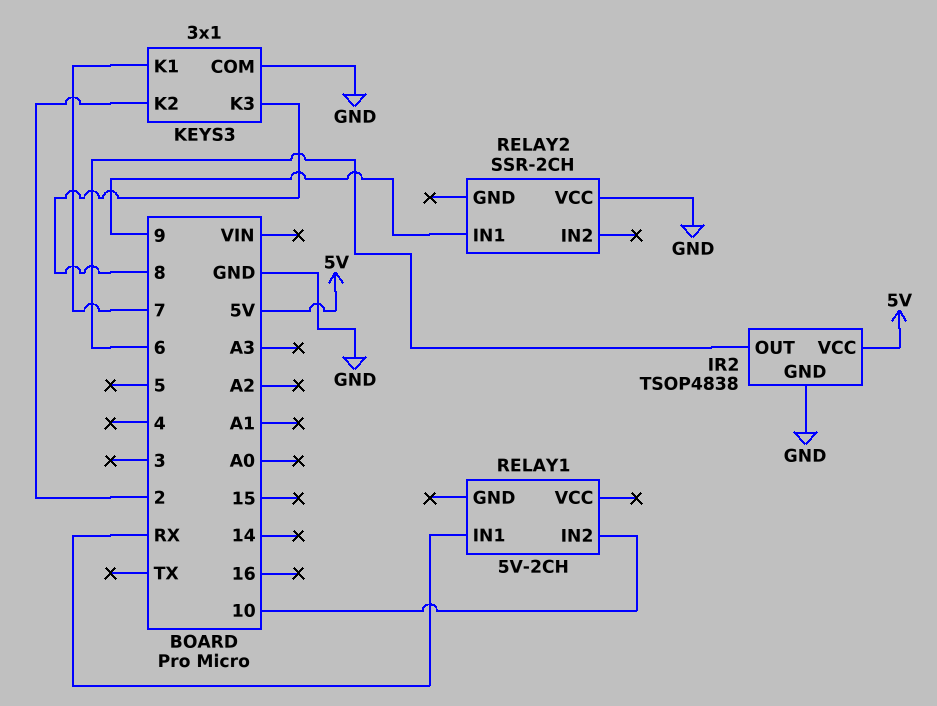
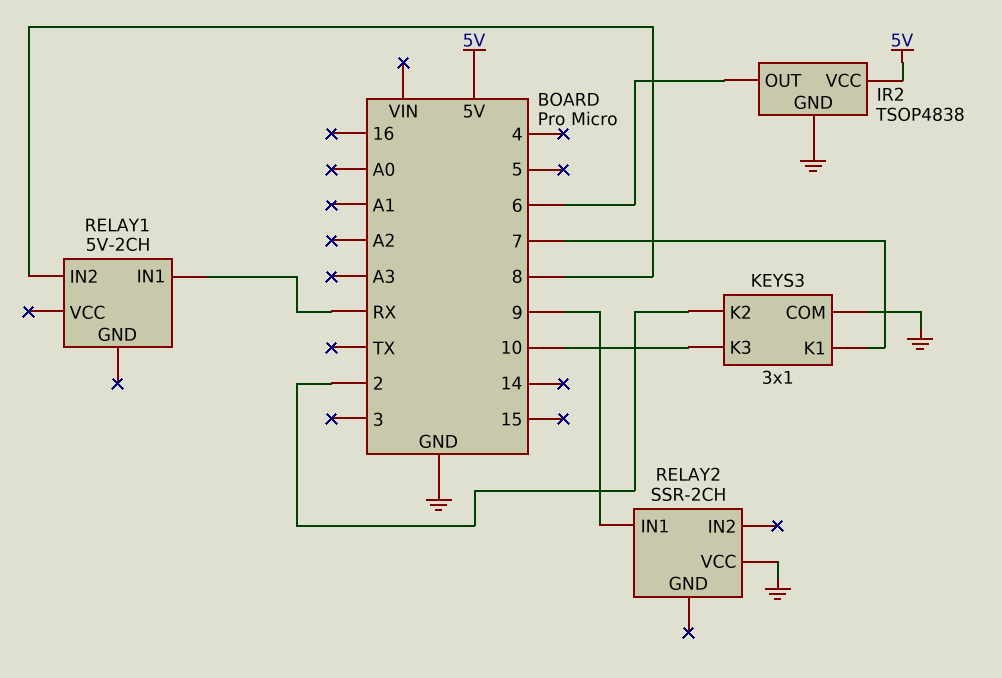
KEYS3 pin K3: 8 -> 10
RELAY1 pin IN2: 10 -> 8

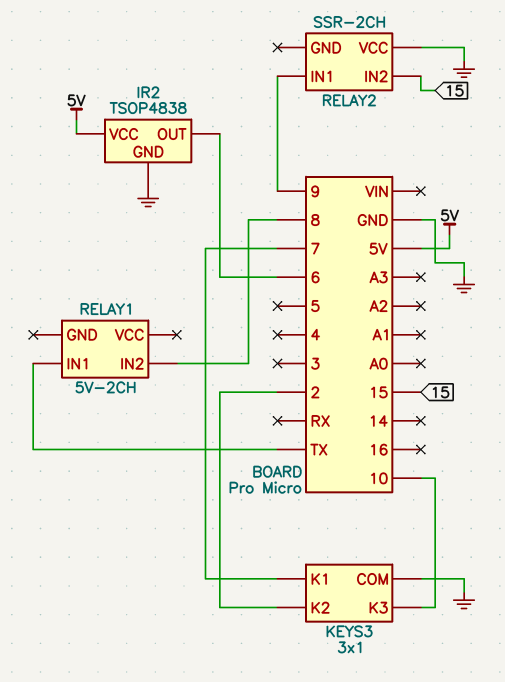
RELAY1 pin IN1: RX -> TX
RELAY2 pin IN2: none -> 15

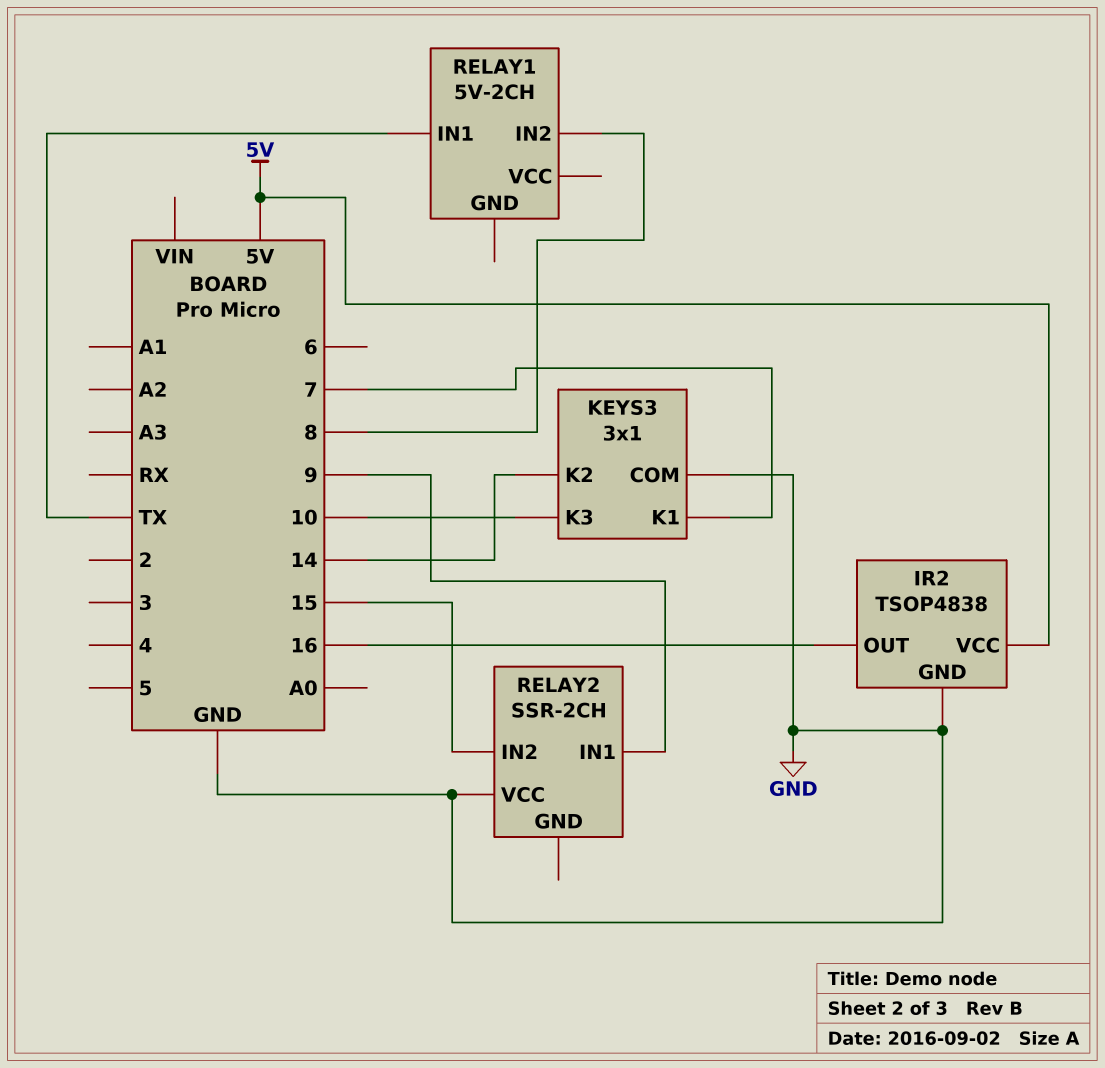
IR2 pin OUT: 6 -> 16
KEYS3 pin K2: 2 -> 14

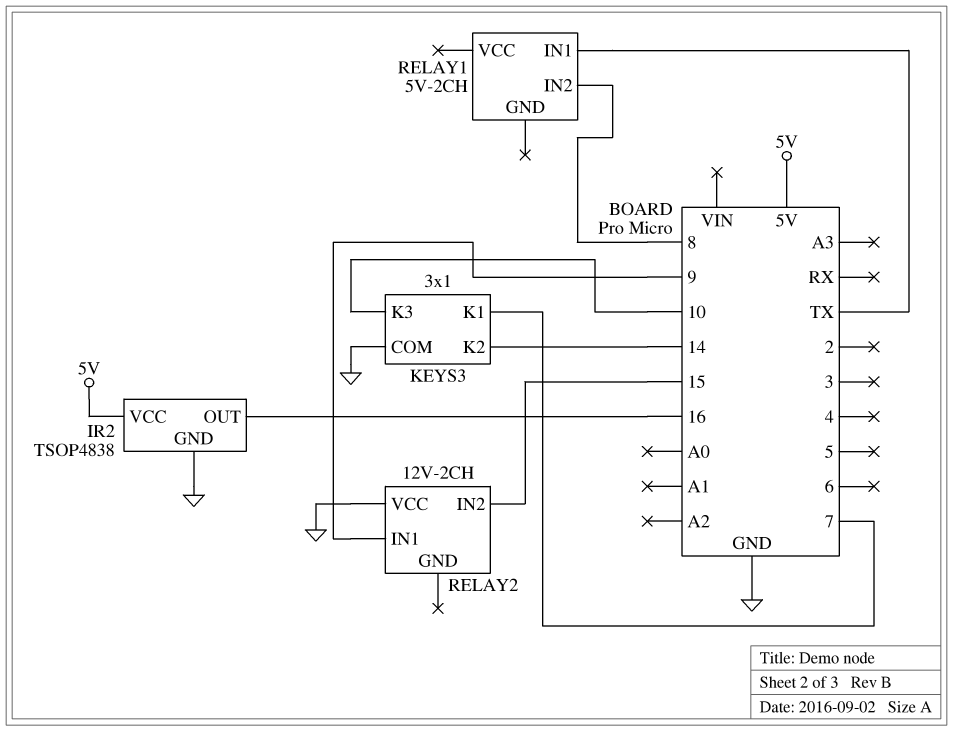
RELAY2: SSR-2CH -> 12V-2CH

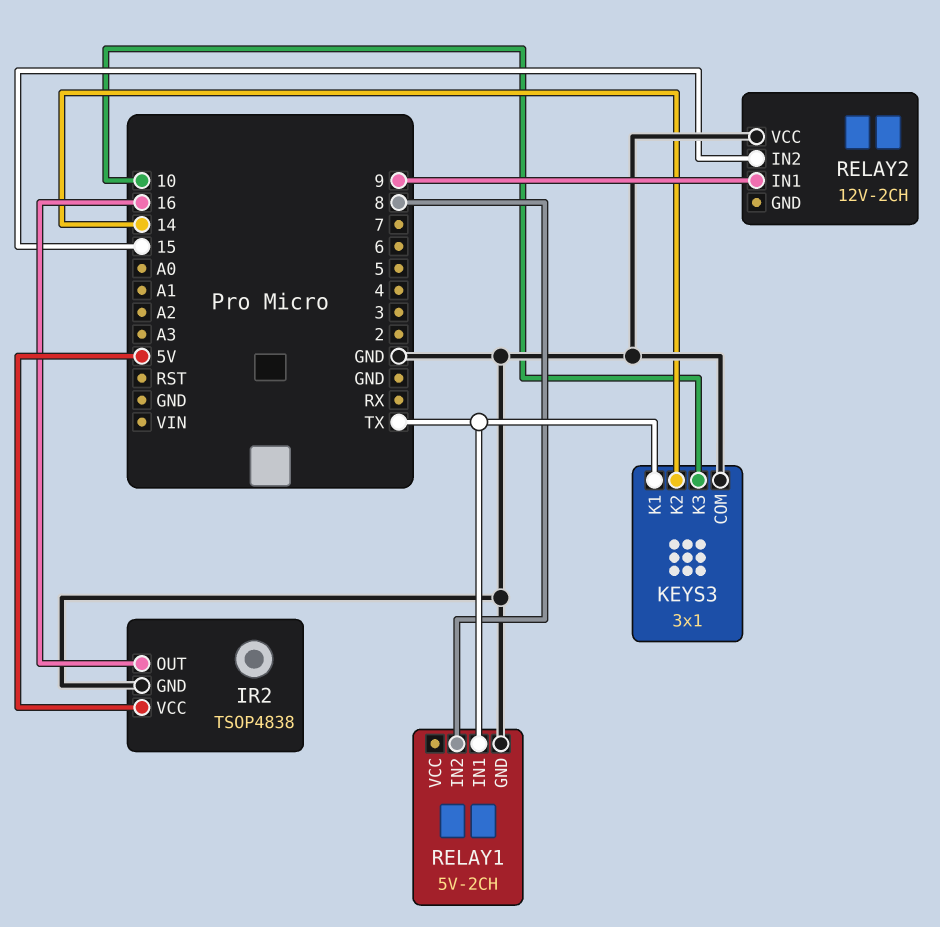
KEYS3 pin K1: 7 -> TX
RELAY1 pin GND: none -> GND

